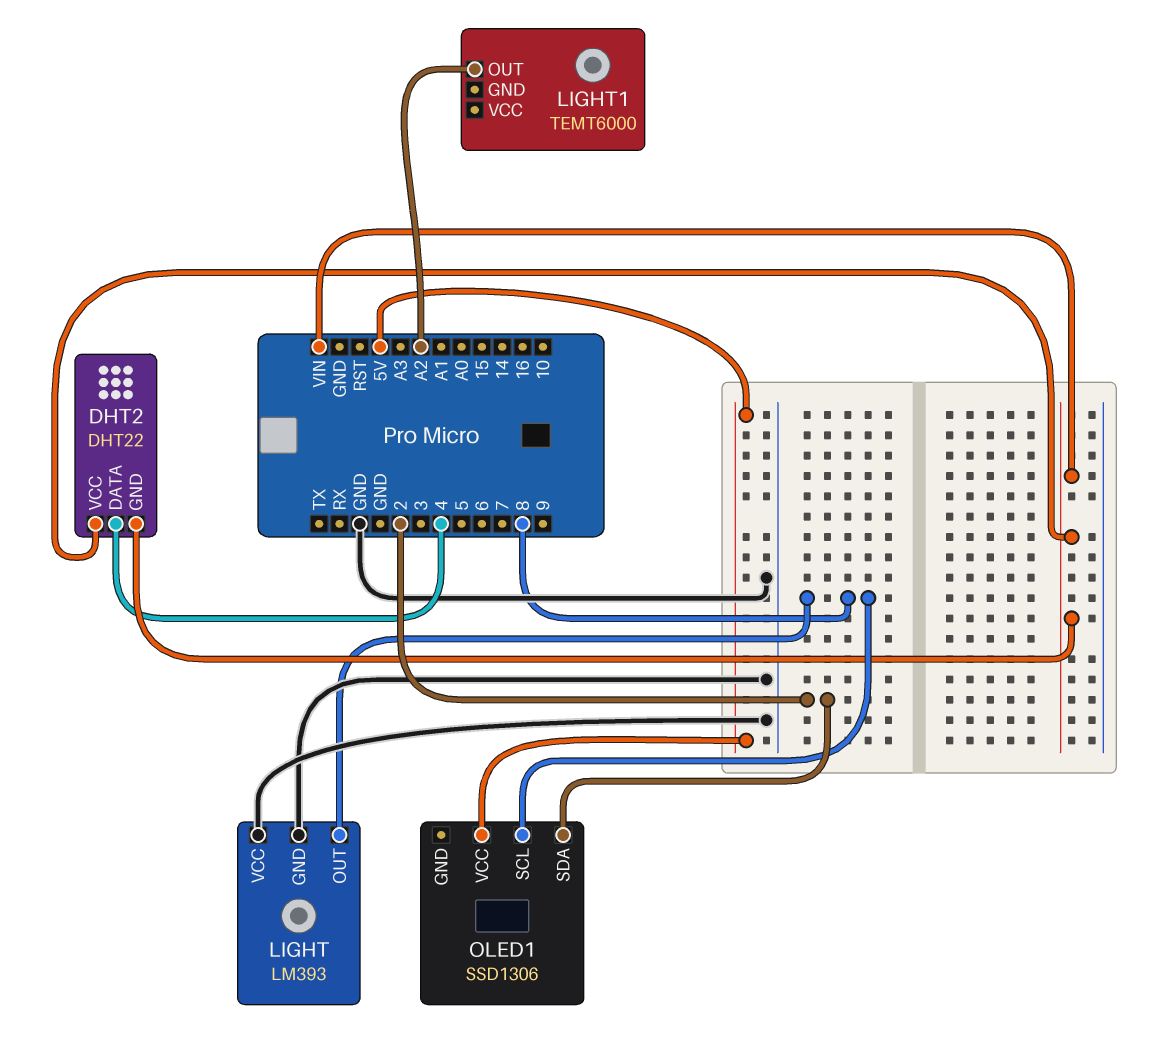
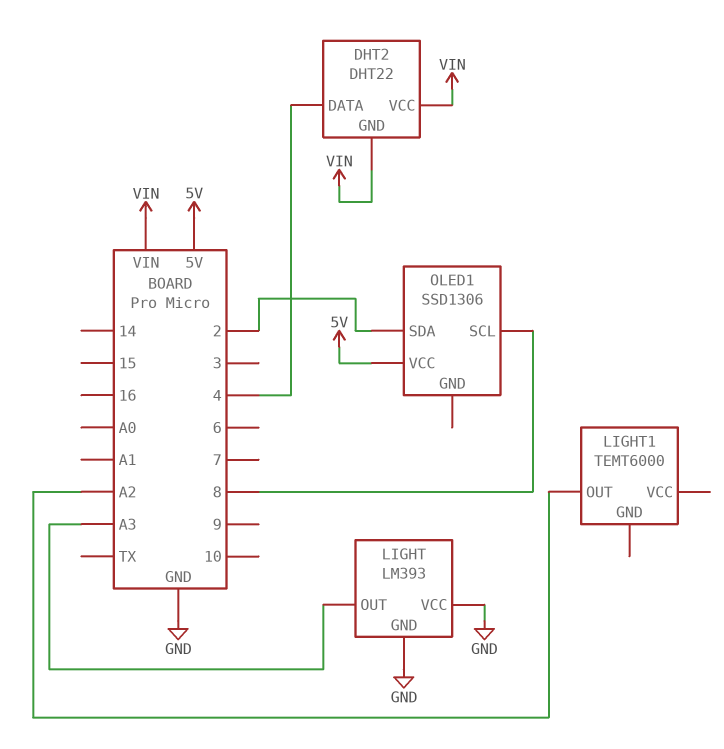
LIGHT pin OUT: 8 -> A3

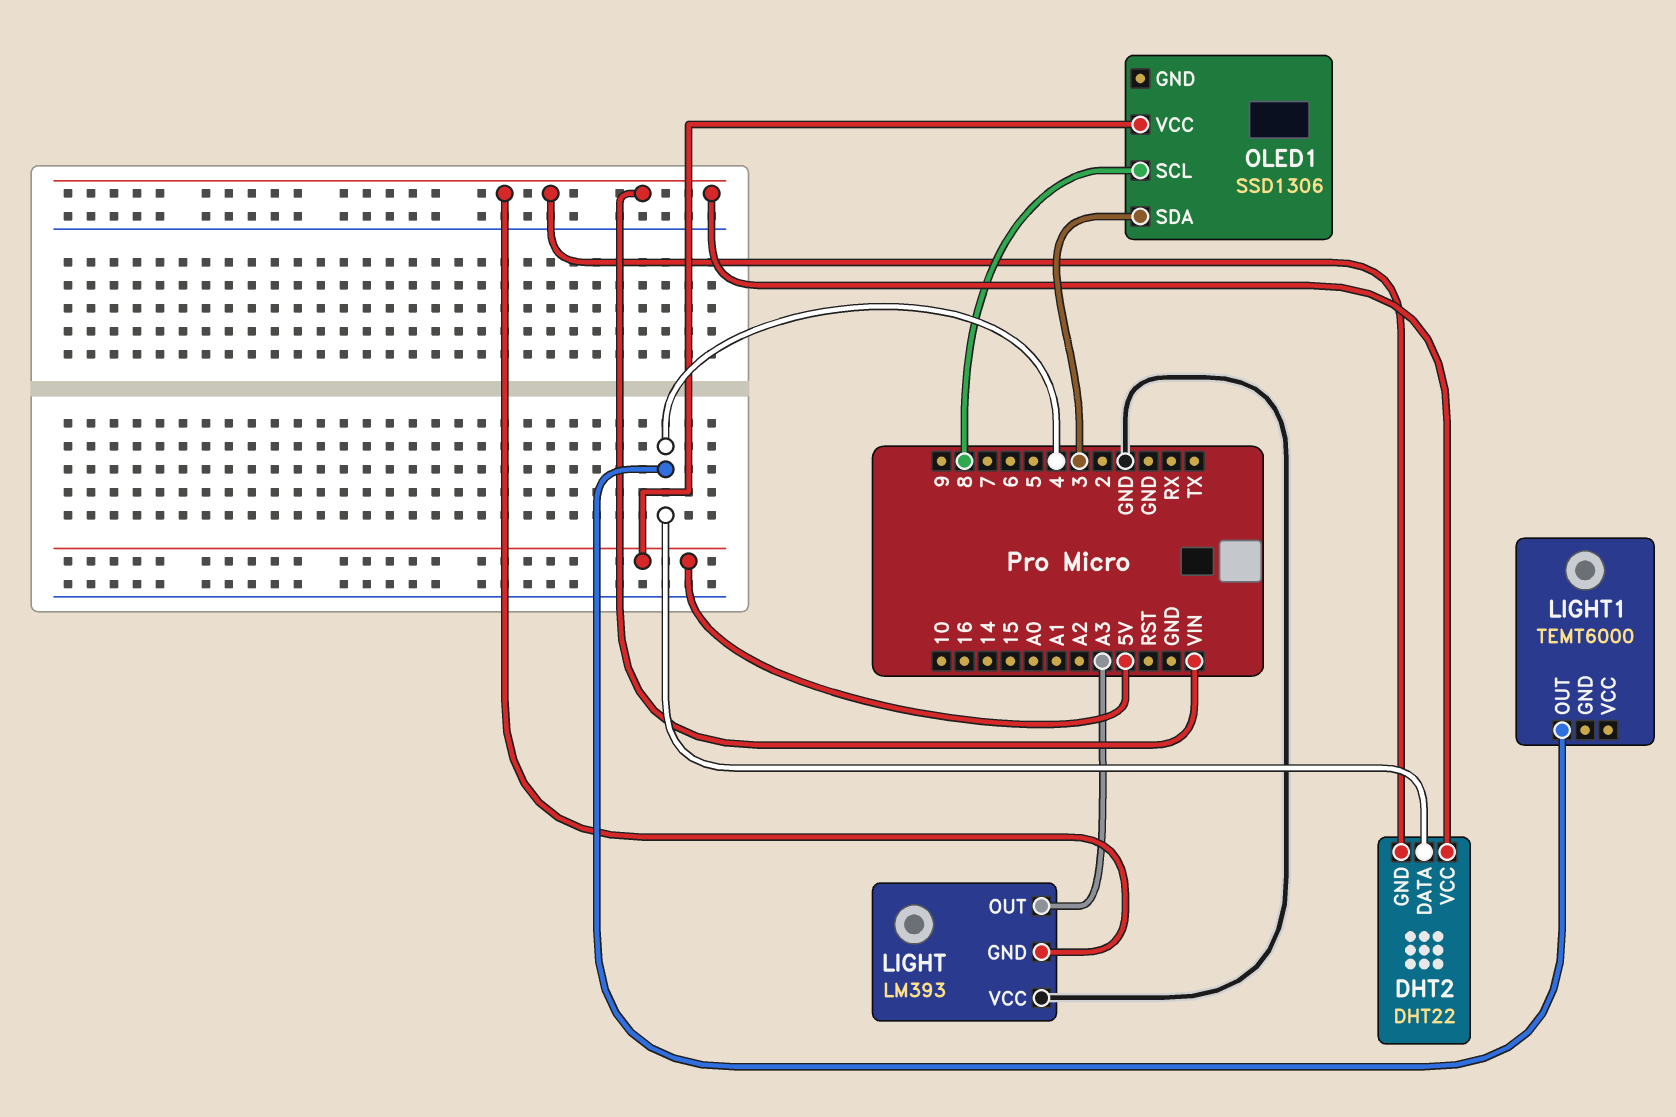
LIGHT pin GND: GND -> VIN
LIGHT1 pin OUT: A2 -> 4
OLED1 pin SDA: 2 -> 3

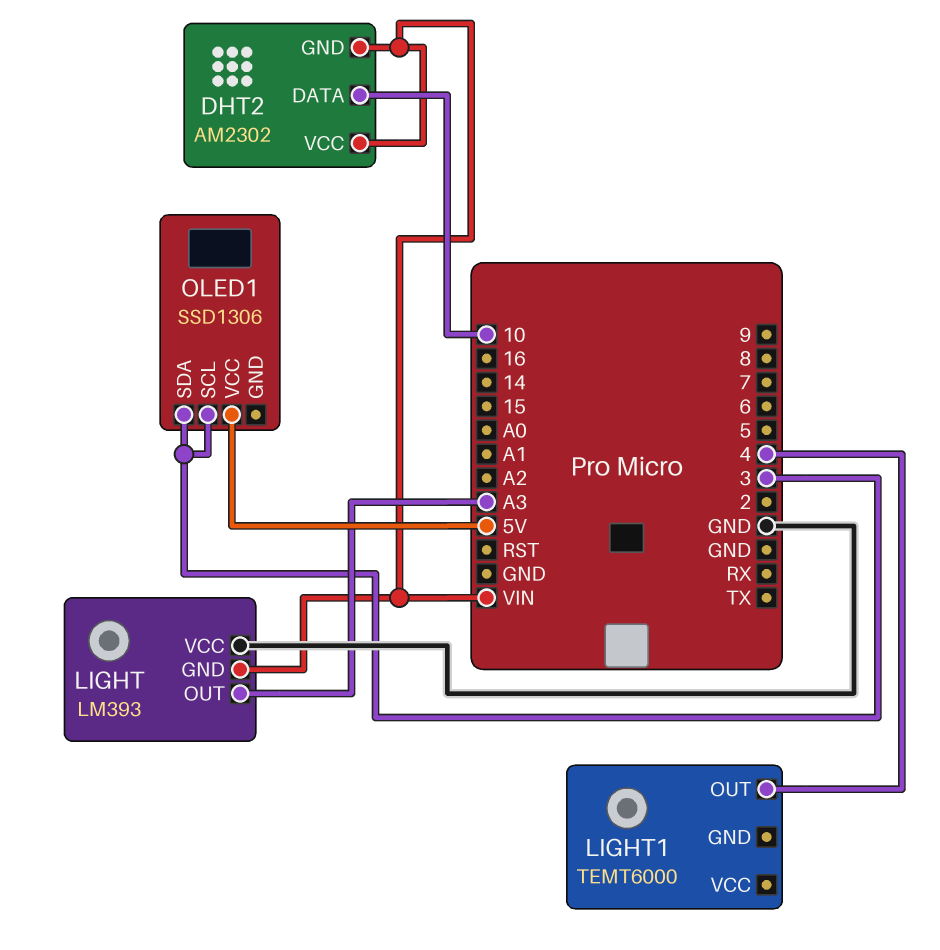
DHT2: DHT22 -> AM2302
DHT2 pin DATA: 4 -> 10
OLED1 pin SCL: 8 -> 3

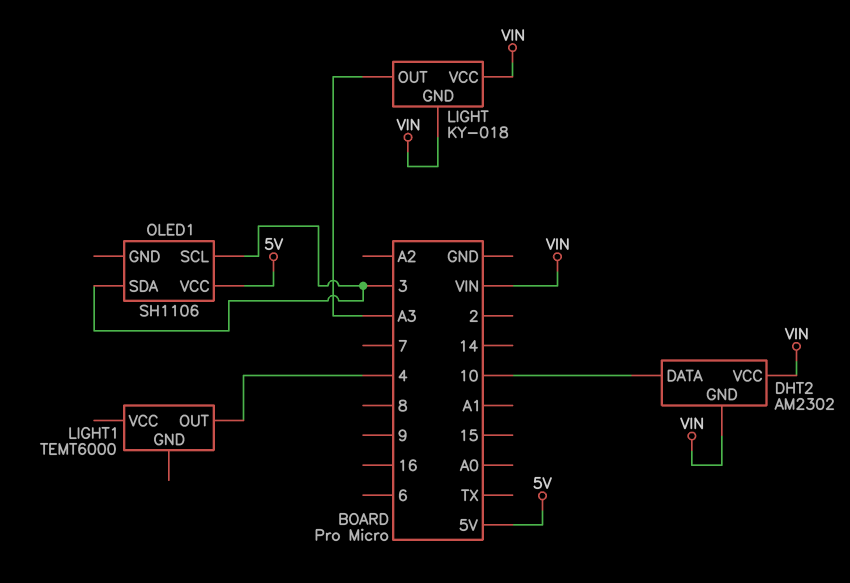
LIGHT: LM393 -> KY-018
LIGHT pin VCC: GND -> VIN
OLED1: SSD1306 -> SH1106

